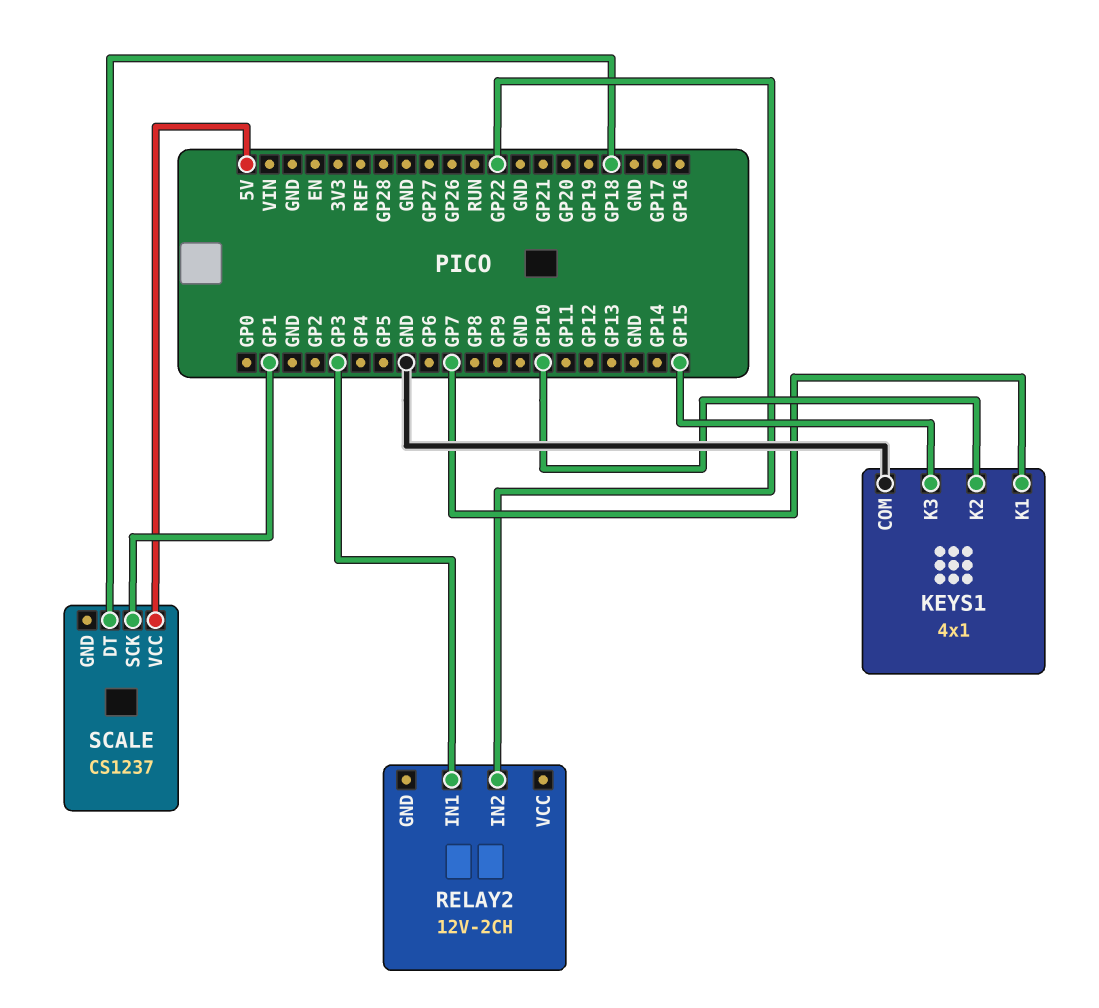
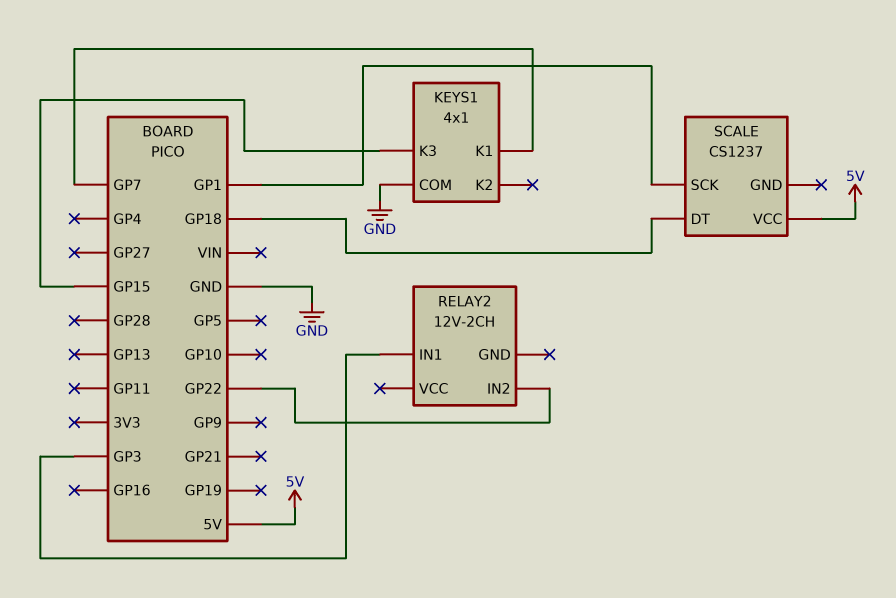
KEYS1 pin K2: GP10 -> none

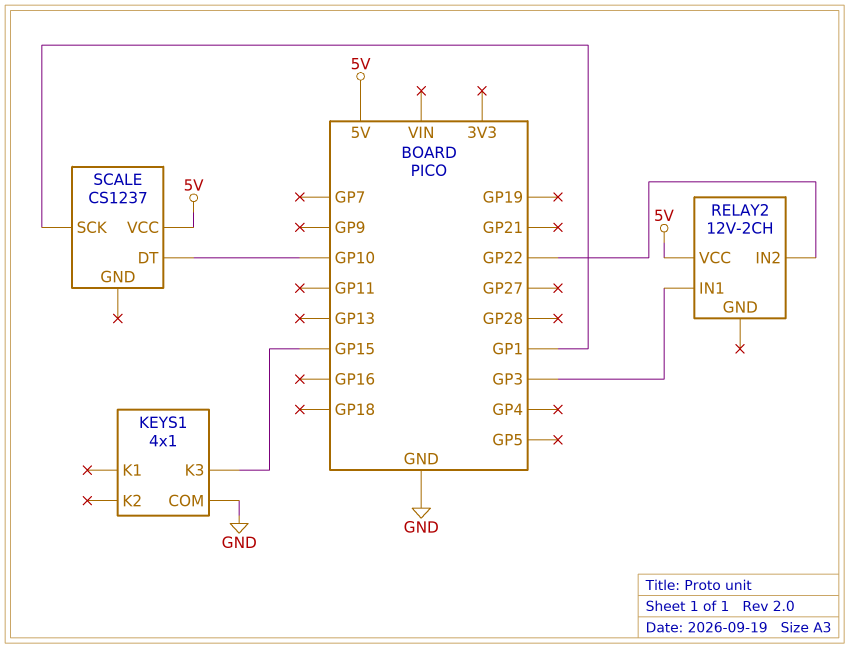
KEYS1 pin K1: GP7 -> none
RELAY2 pin VCC: none -> 5V
SCALE pin DT: GP18 -> GP10

